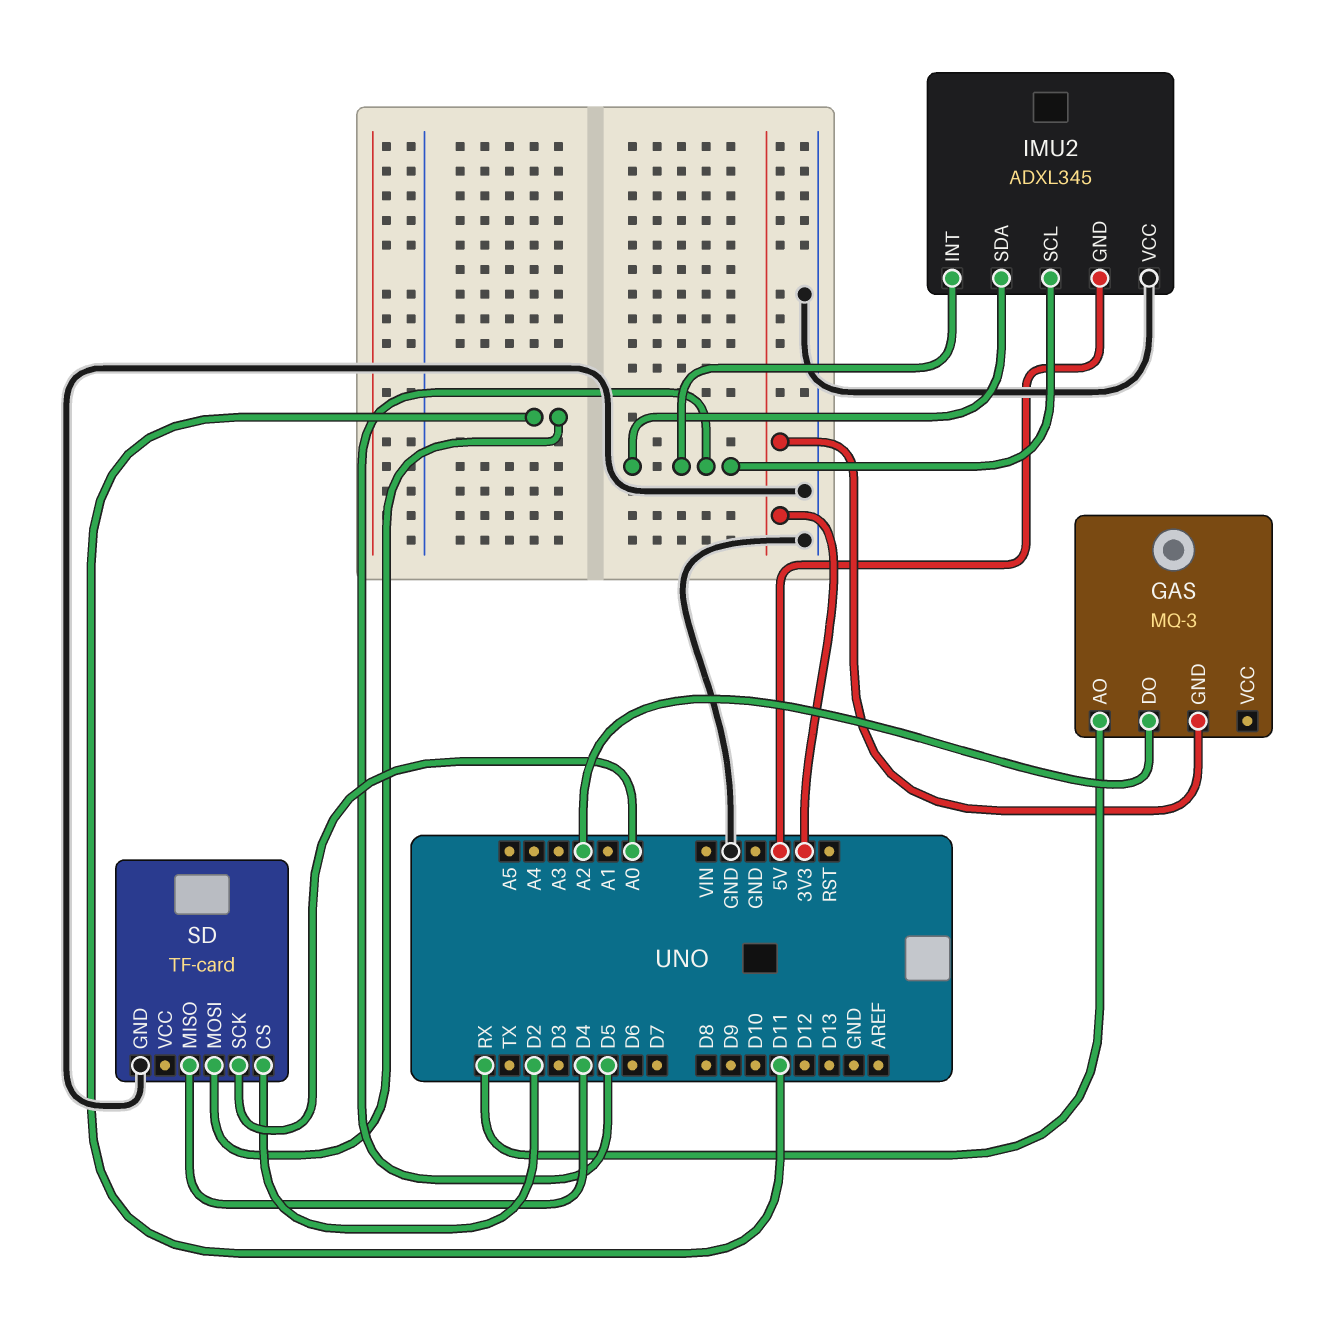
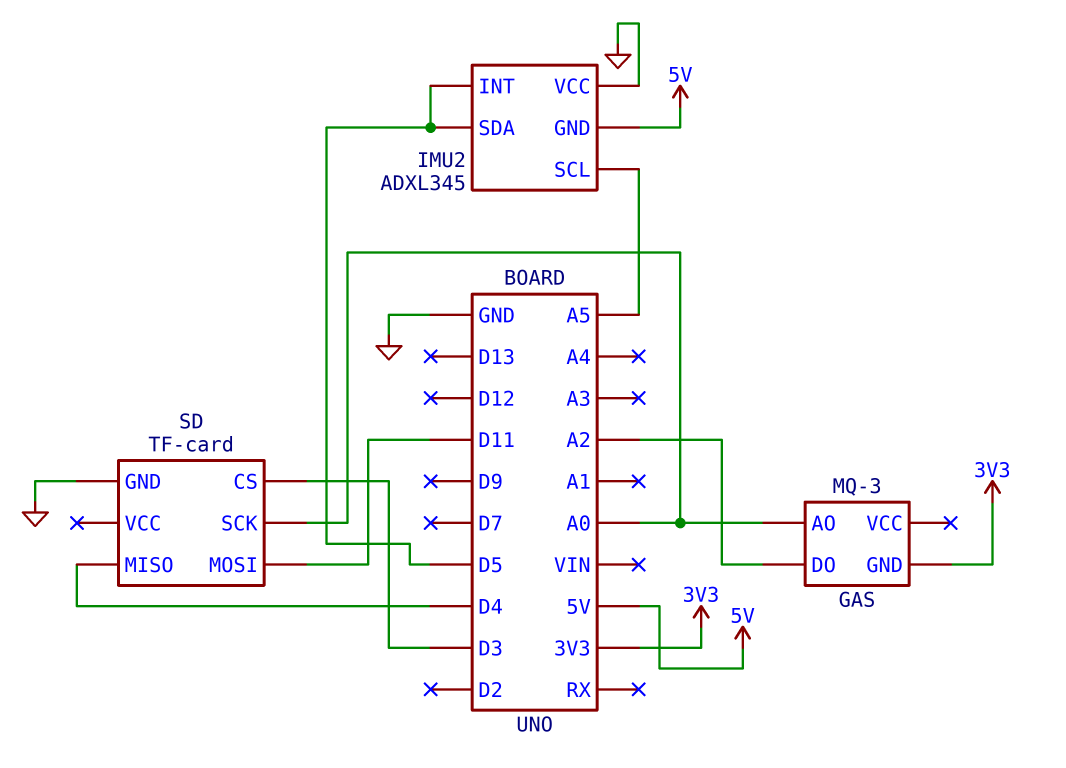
GAS pin AO: RX -> A0
IMU2 pin SCL: D5 -> A5
SD pin CS: D2 -> D3

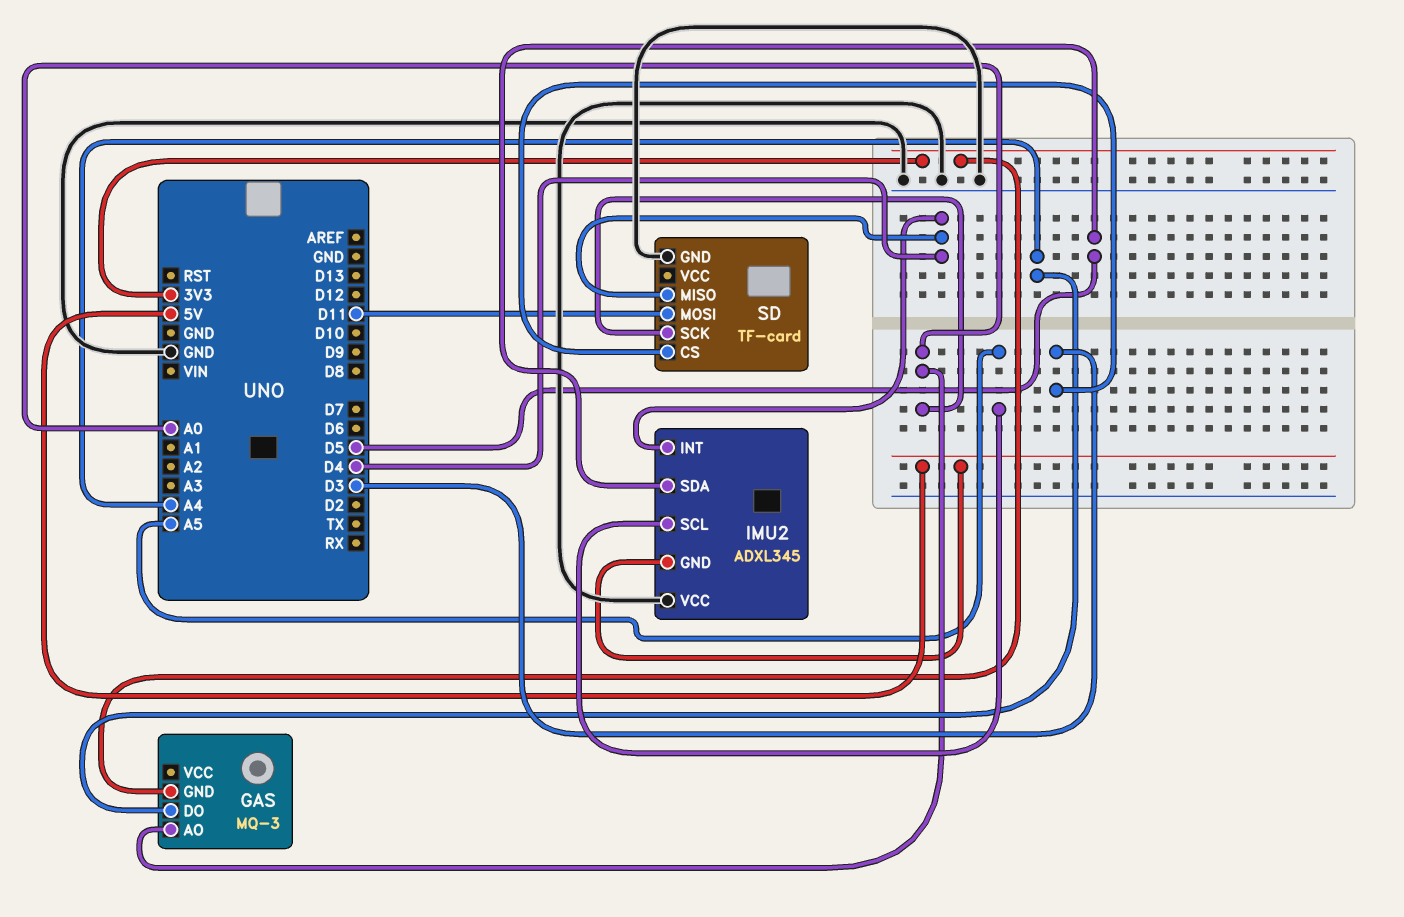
GAS pin DO: A2 -> A4
IMU2 pin INT: D5 -> D4

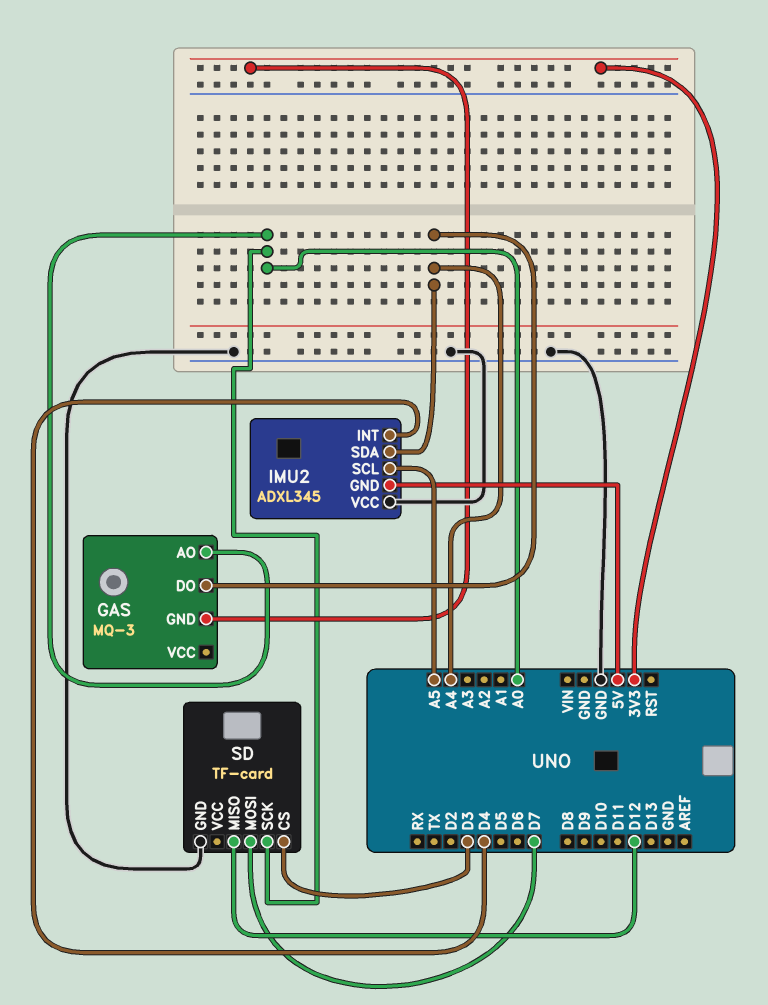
IMU2 pin SDA: D5 -> A4
SD pin MISO: D4 -> D12
SD pin MOSI: D11 -> D7

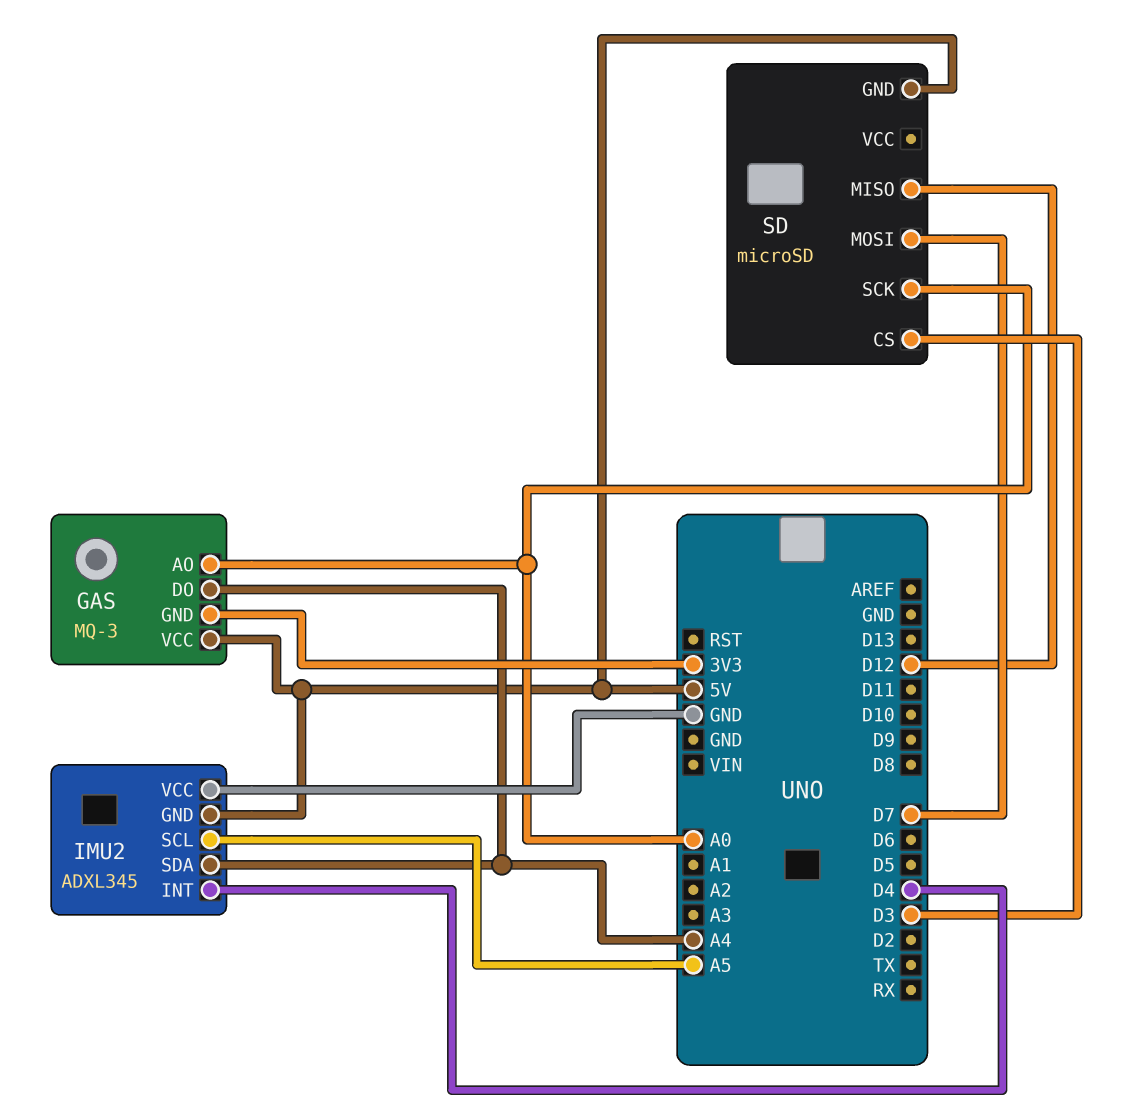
GAS pin VCC: none -> 5V
SD: TF-card -> microSD
SD pin GND: GND -> 5V

